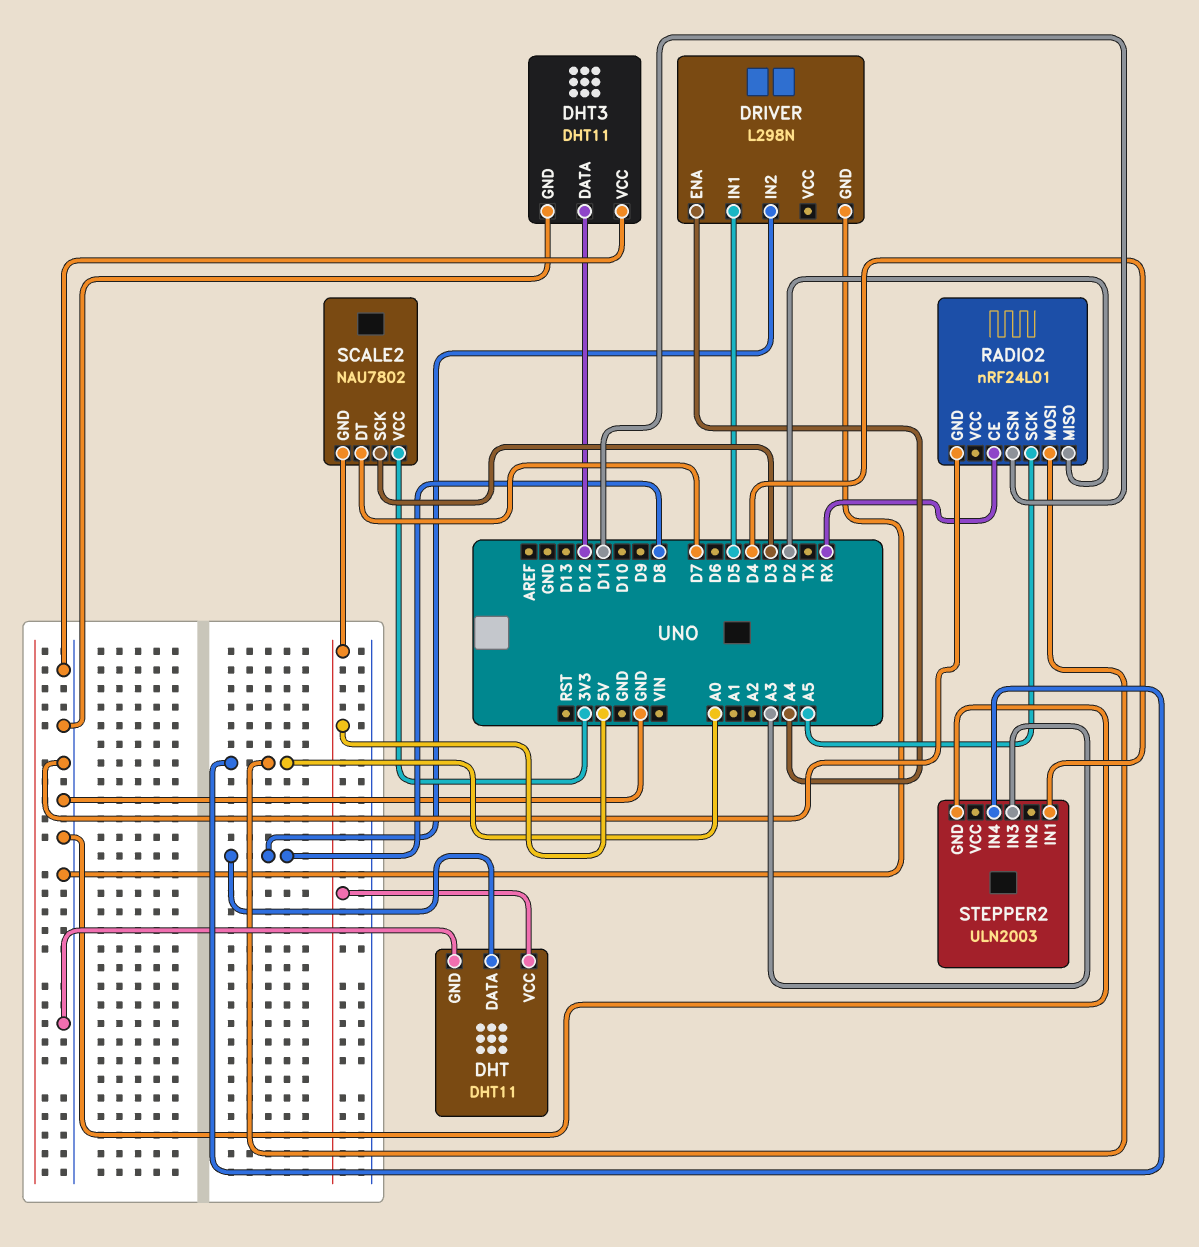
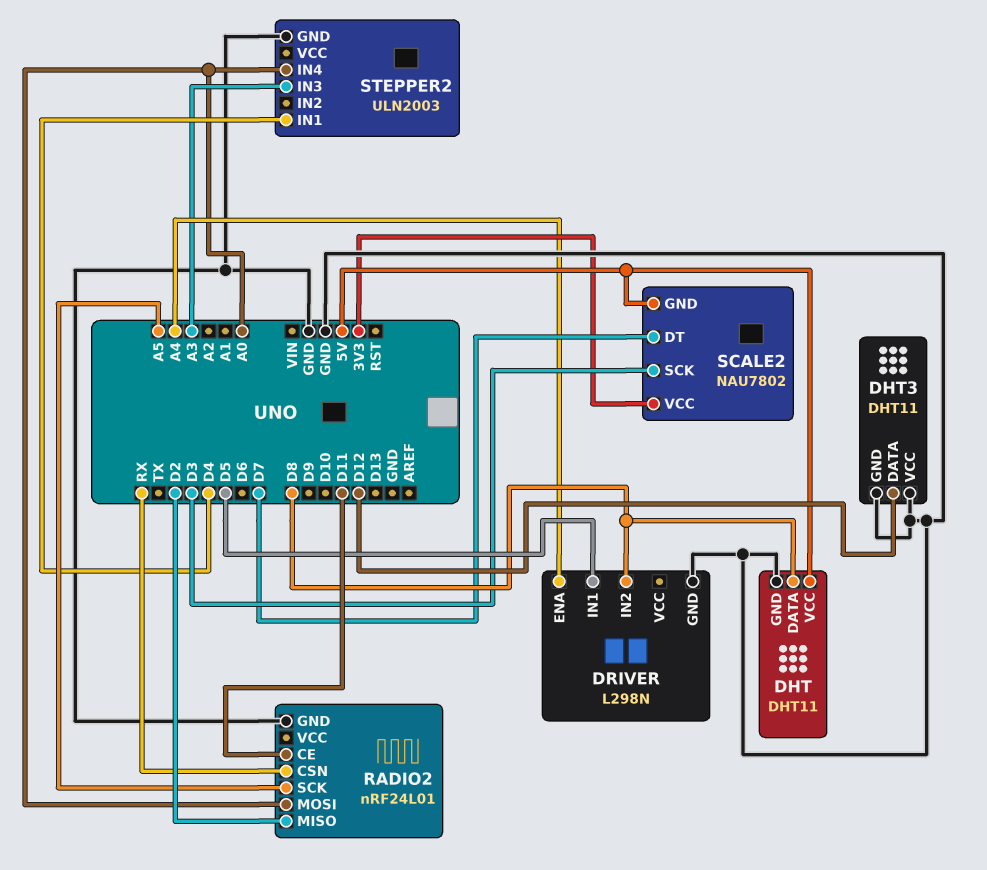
RADIO2 pin CE: RX -> D11
RADIO2 pin CSN: D11 -> RX

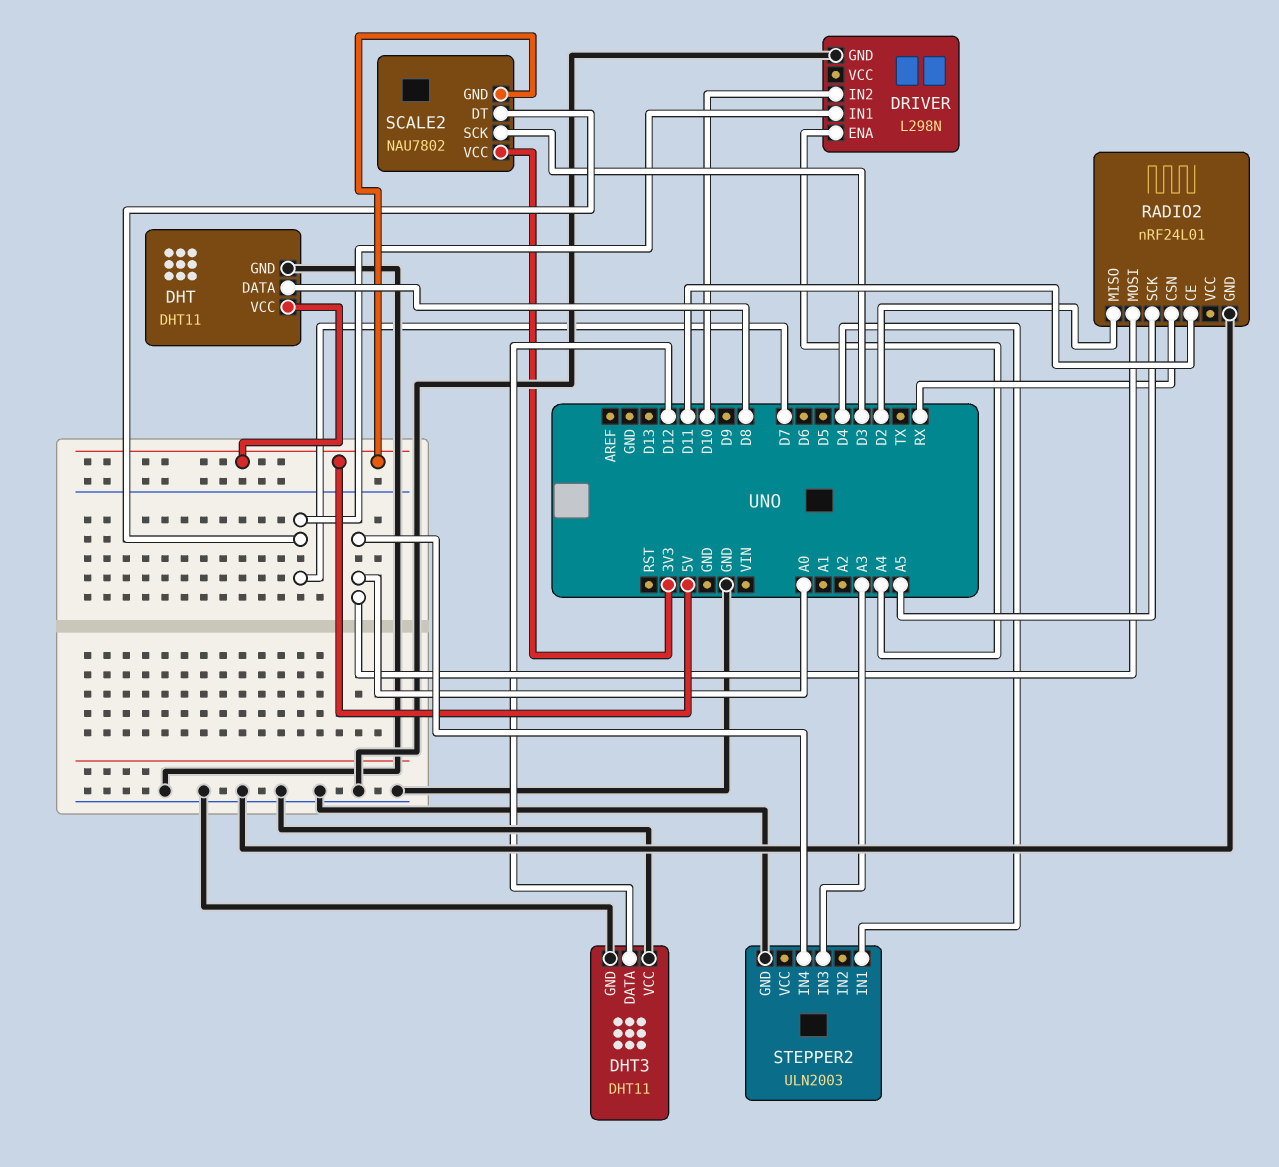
DRIVER pin IN1: D5 -> D7
DRIVER pin IN2: D8 -> D10

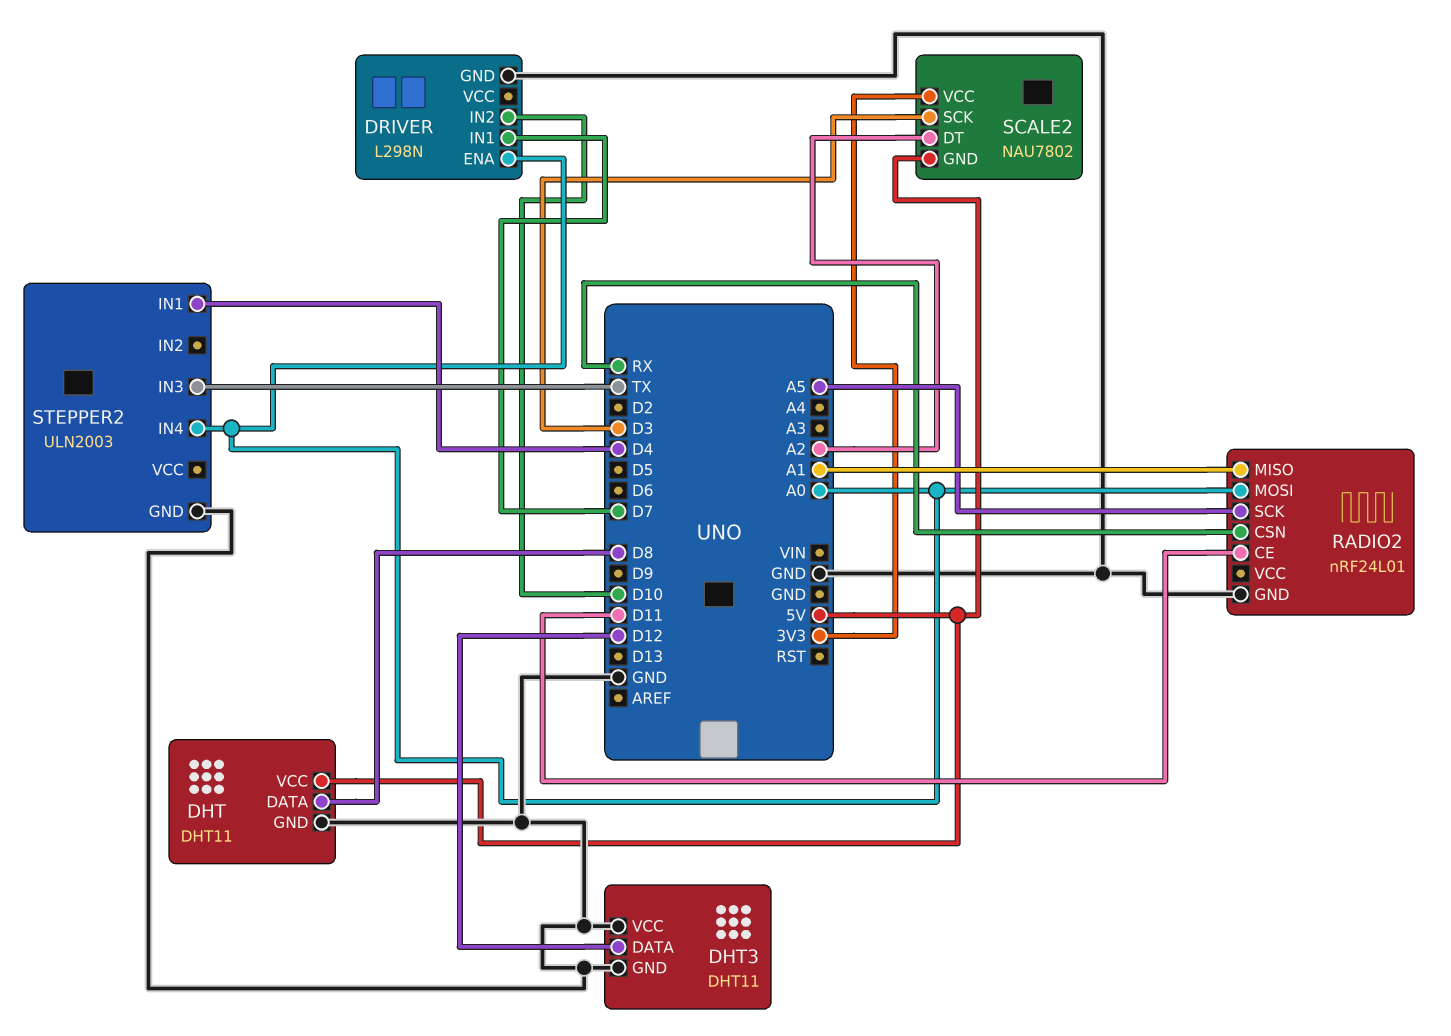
DRIVER pin ENA: A4 -> A0
RADIO2 pin MISO: D2 -> A1
SCALE2 pin DT: D7 -> A2
STEPPER2 pin IN3: A3 -> TX

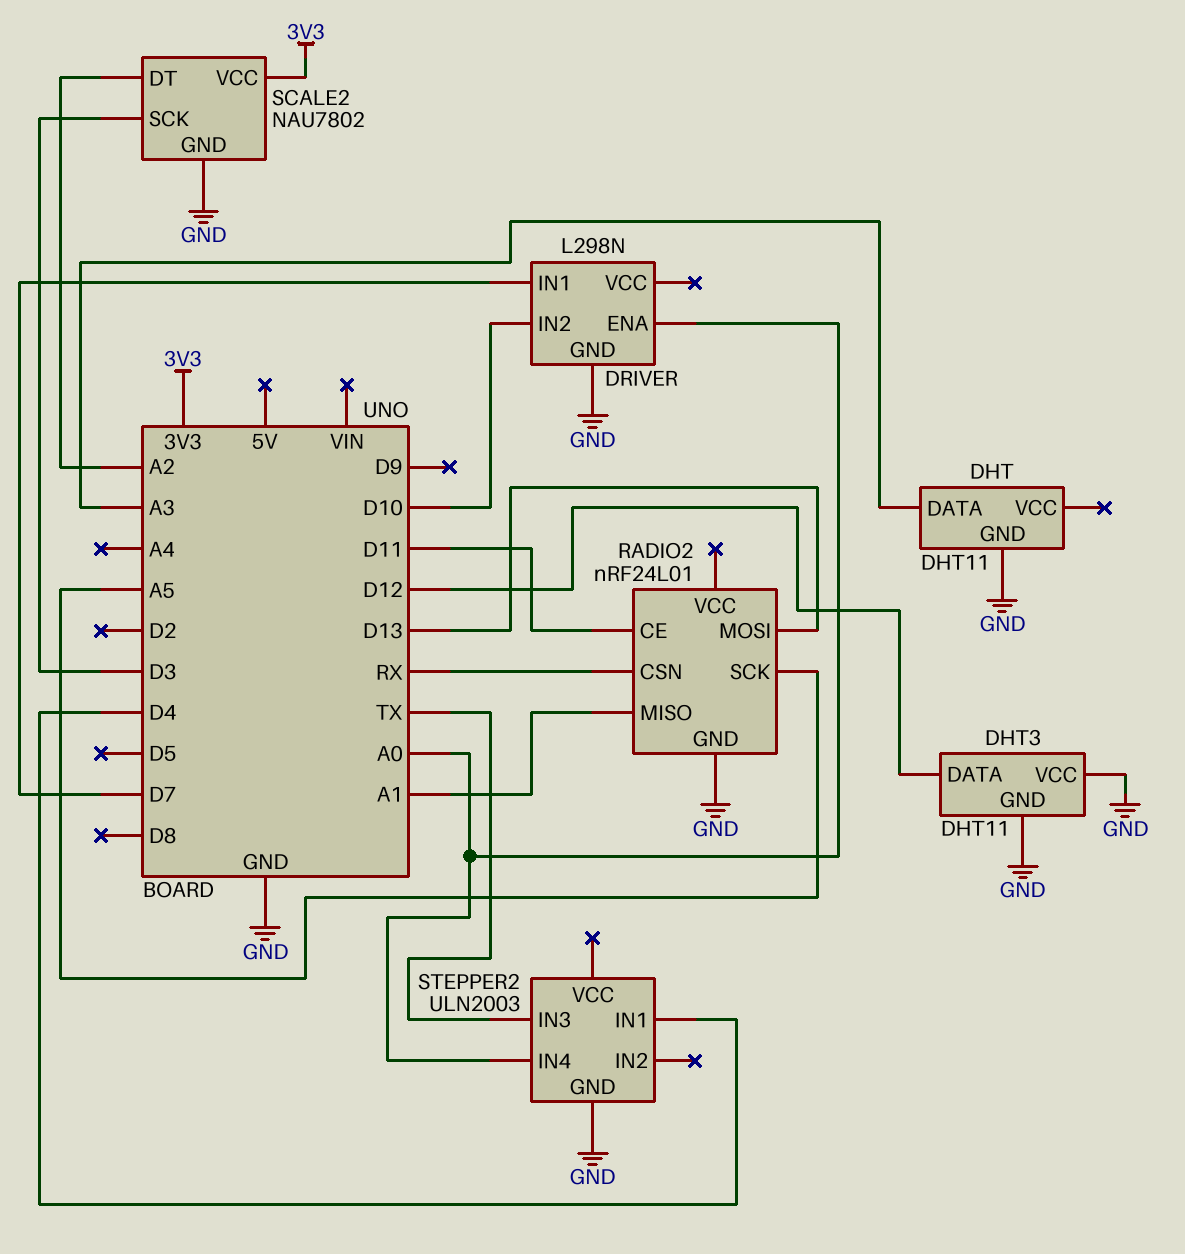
DHT pin DATA: D8 -> A3
DHT pin VCC: 5V -> none
RADIO2 pin MOSI: A0 -> D13
SCALE2 pin GND: 5V -> GND

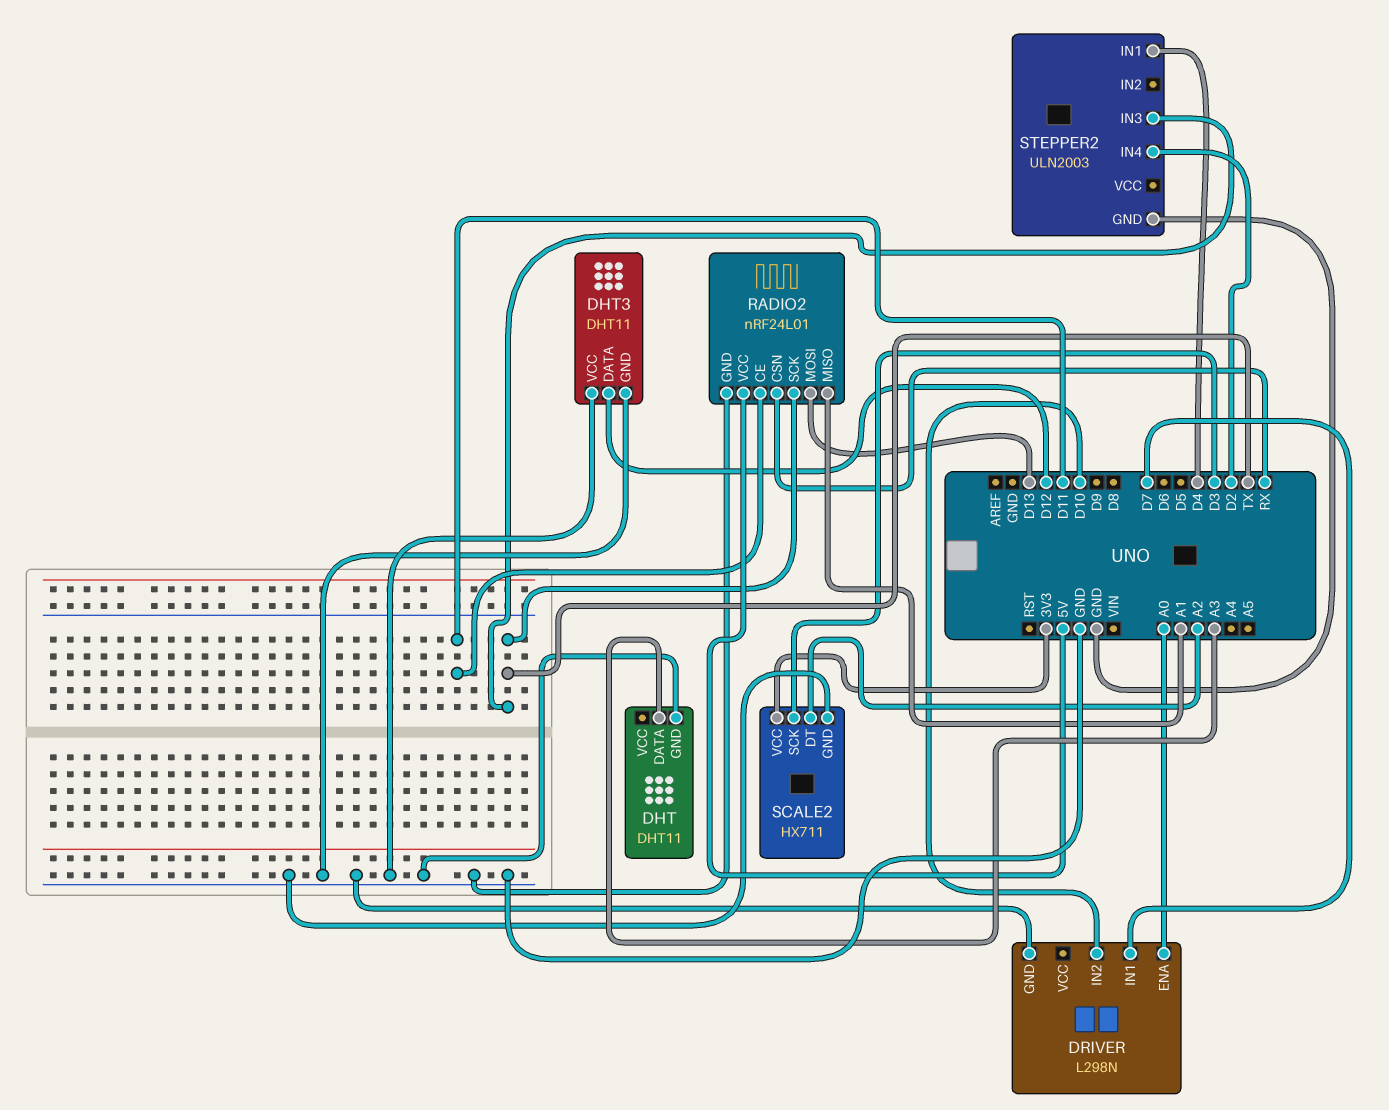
RADIO2 pin SCK: A5 -> TX
RADIO2 pin VCC: none -> 5V
SCALE2: NAU7802 -> HX711
STEPPER2 pin IN4: A0 -> D2

